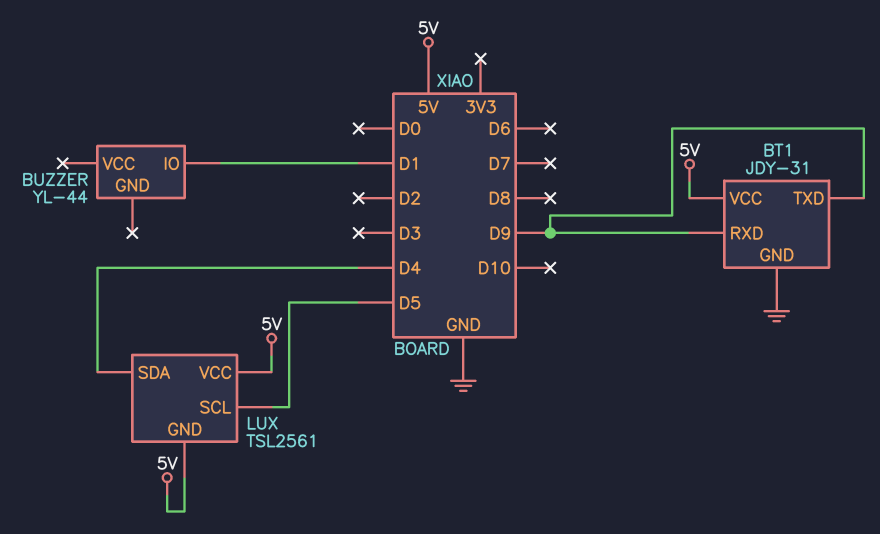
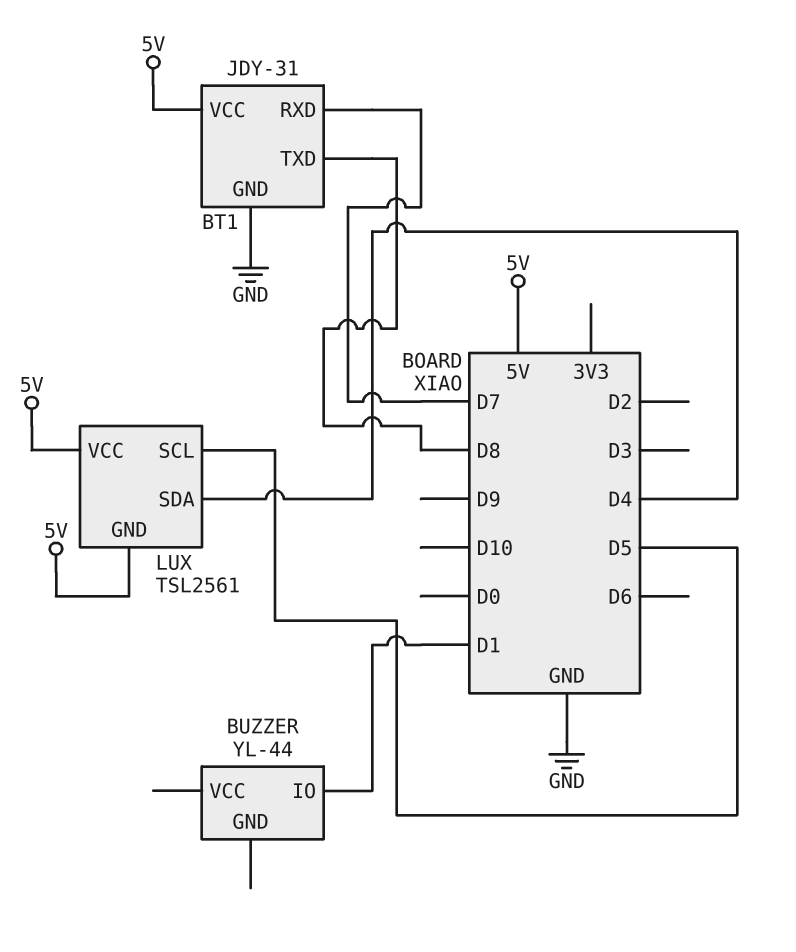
BT1 pin RXD: D9 -> D7
BT1 pin TXD: D9 -> D8

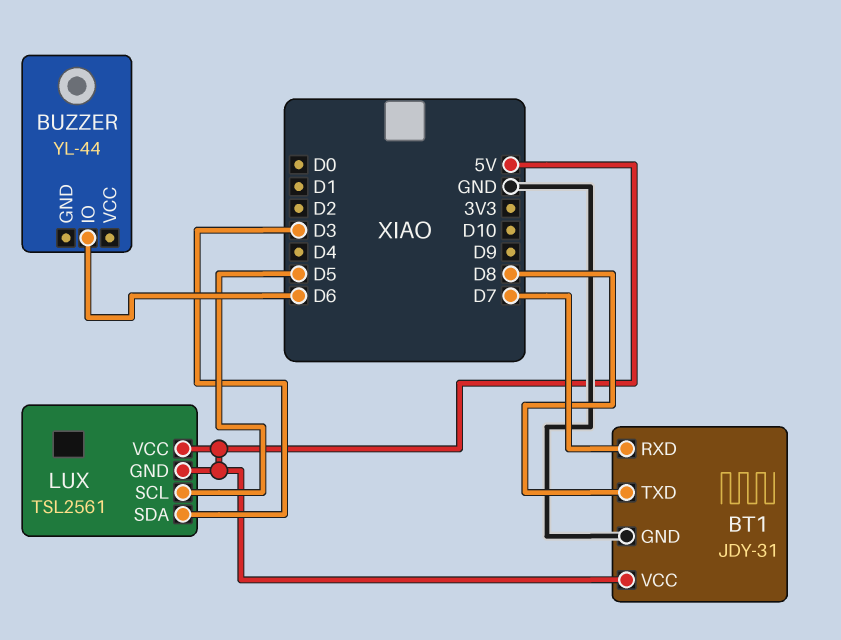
BUZZER pin IO: D1 -> D6
LUX pin SDA: D4 -> D3

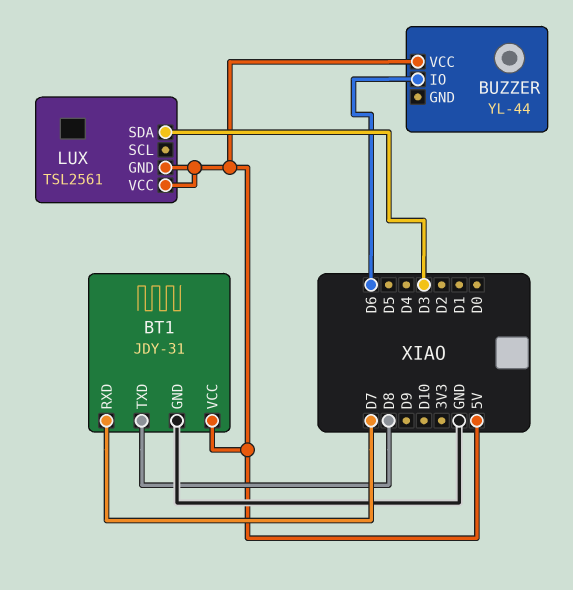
BUZZER pin VCC: none -> 5V
LUX pin SCL: D5 -> none

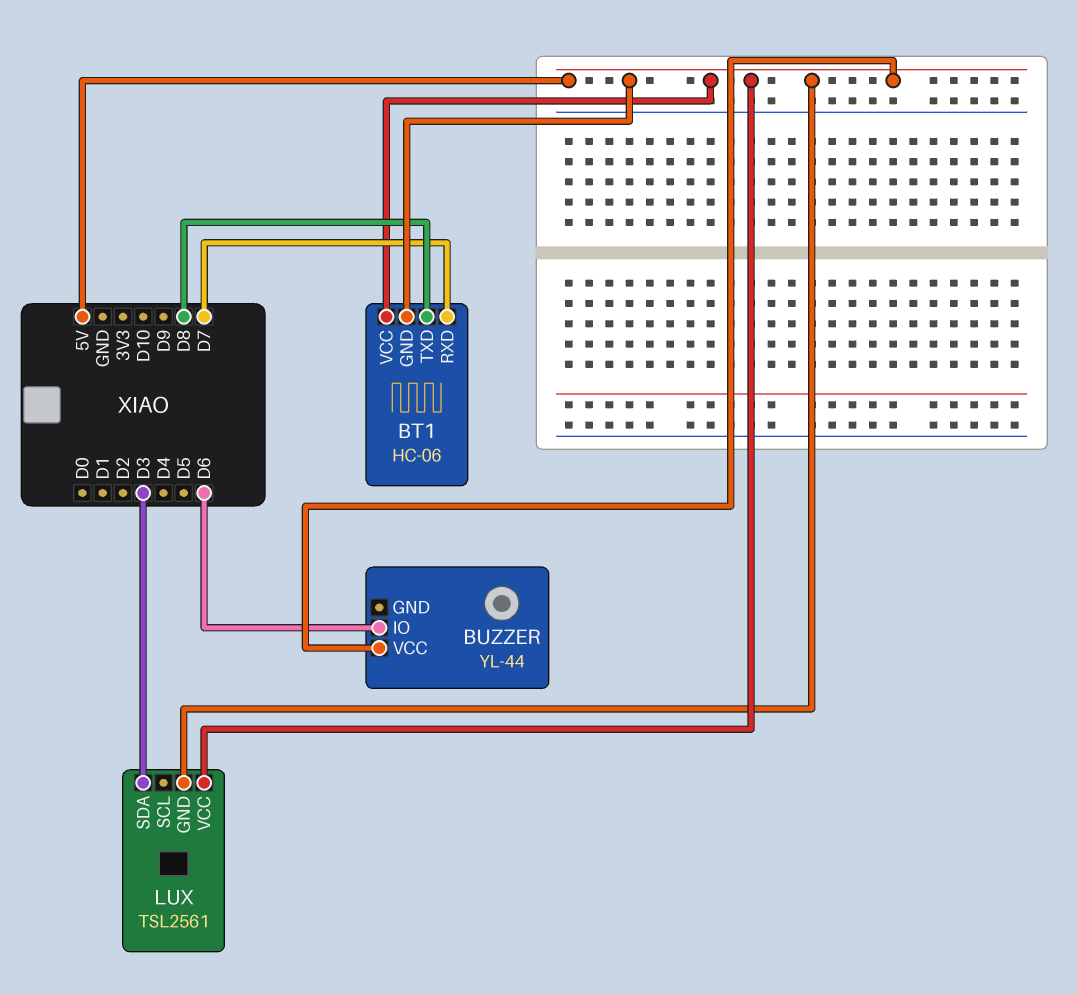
BT1: JDY-31 -> HC-06
BT1 pin GND: GND -> 5V

